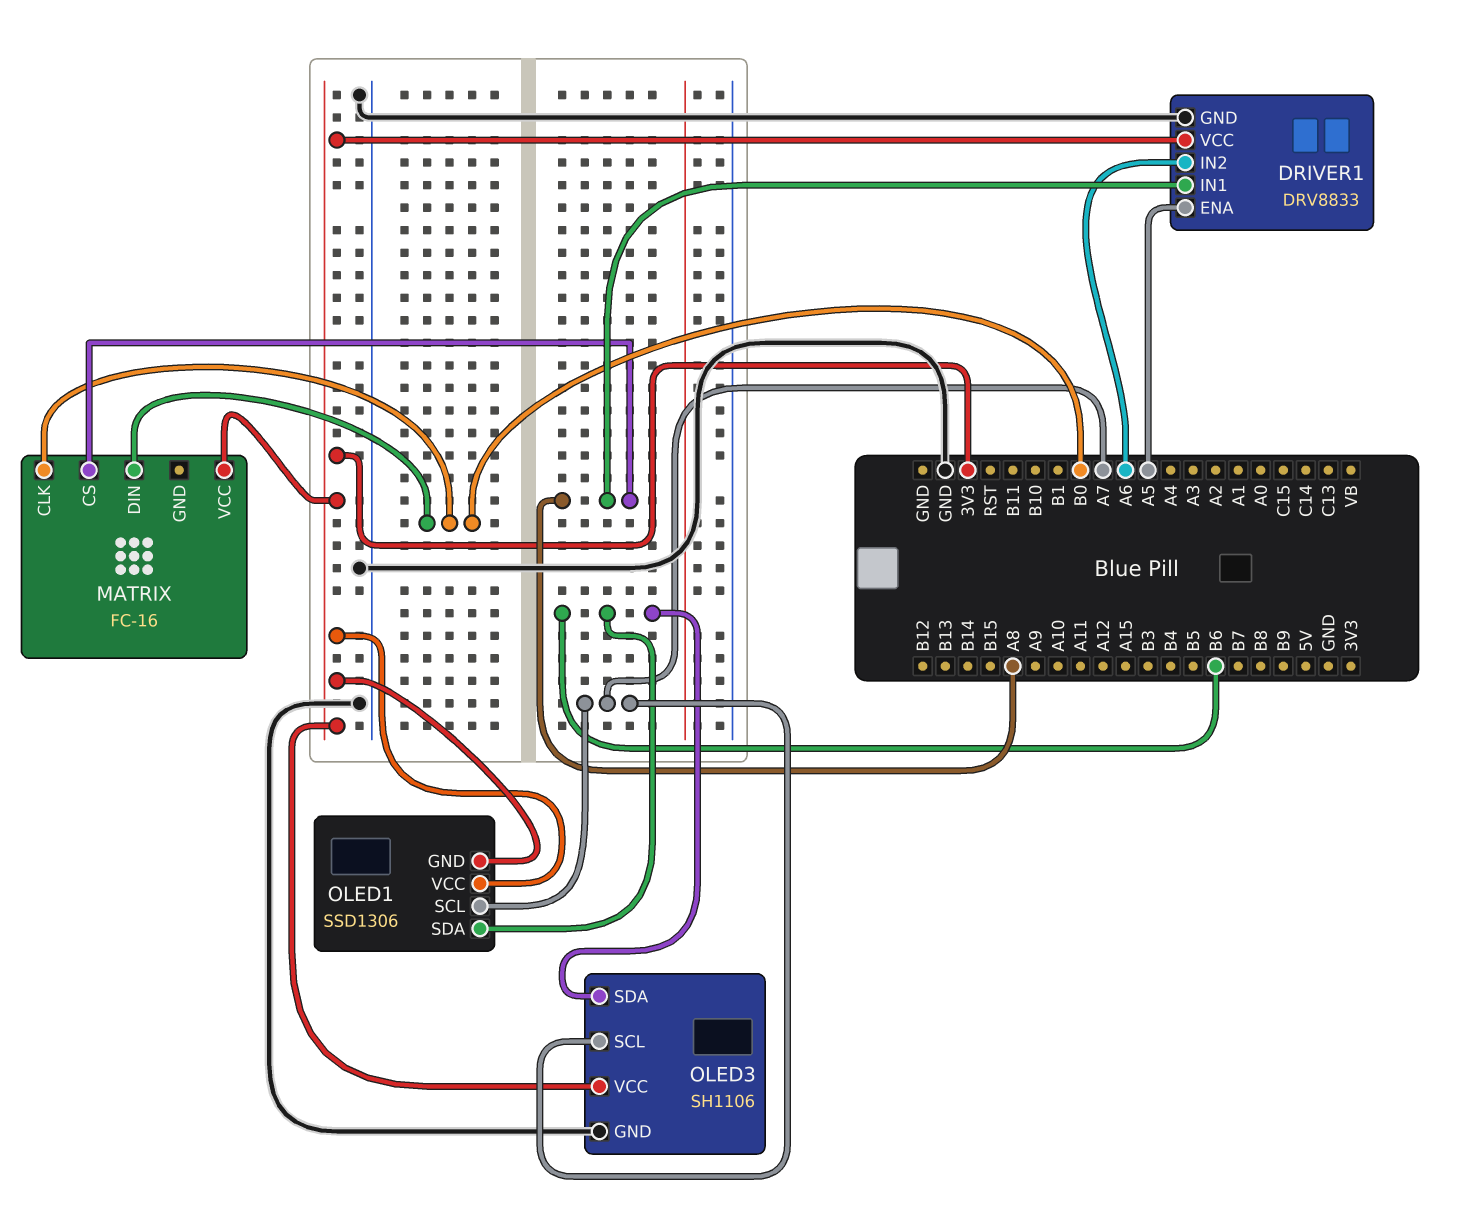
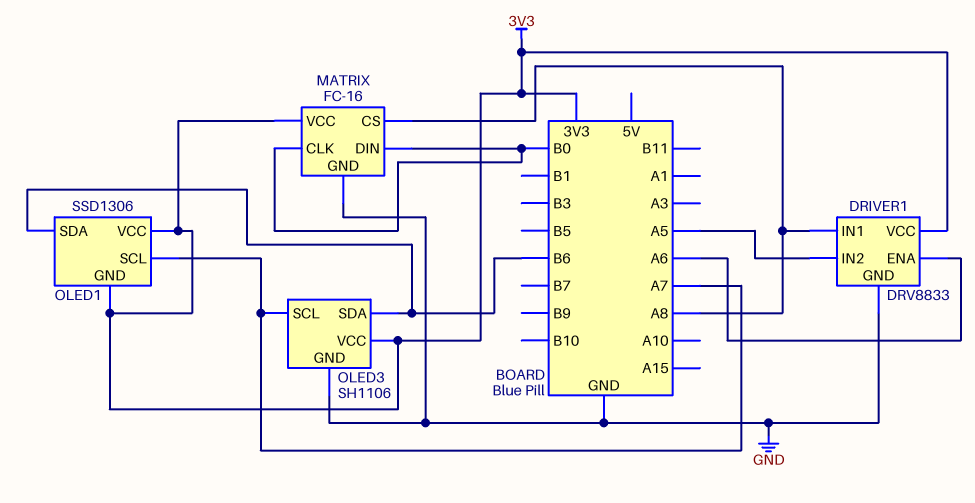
DRIVER1 pin ENA: A5 -> A6
DRIVER1 pin IN2: A6 -> A5
MATRIX pin GND: none -> GND

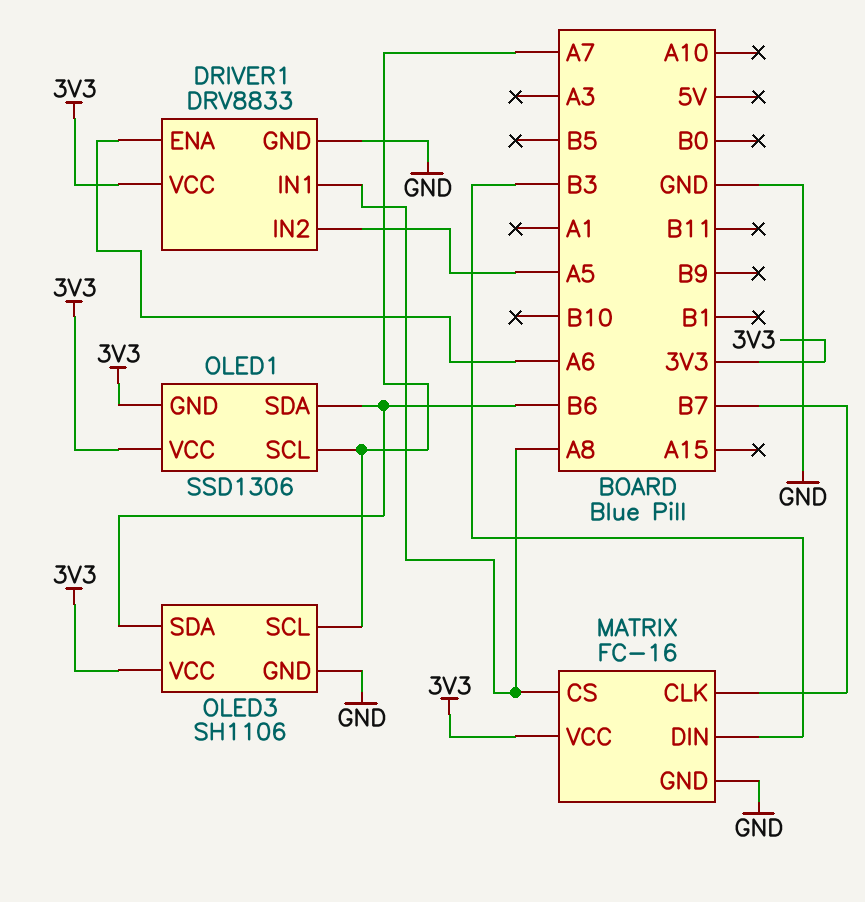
MATRIX pin CLK: B0 -> B7
MATRIX pin DIN: B0 -> B3

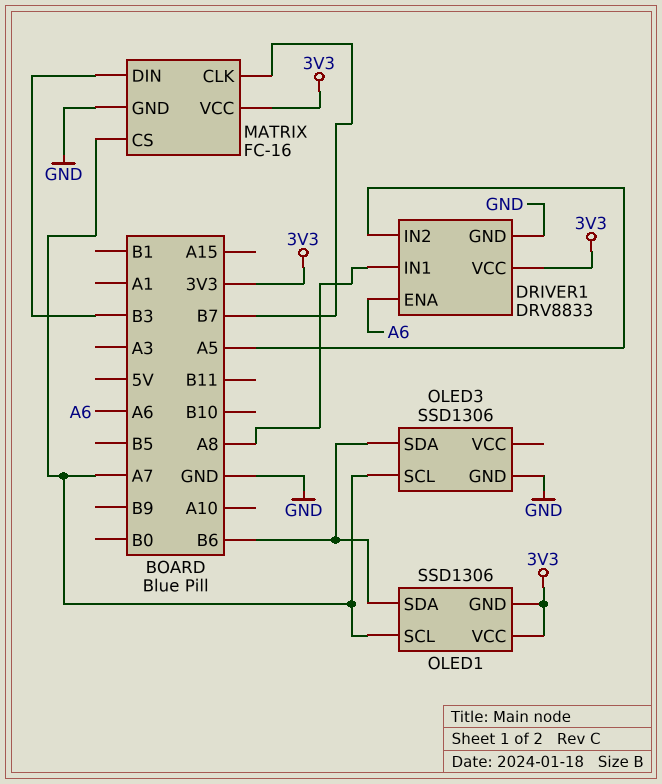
MATRIX pin CS: A8 -> A7
OLED3: SH1106 -> SSD1306
OLED3 pin VCC: 3V3 -> none

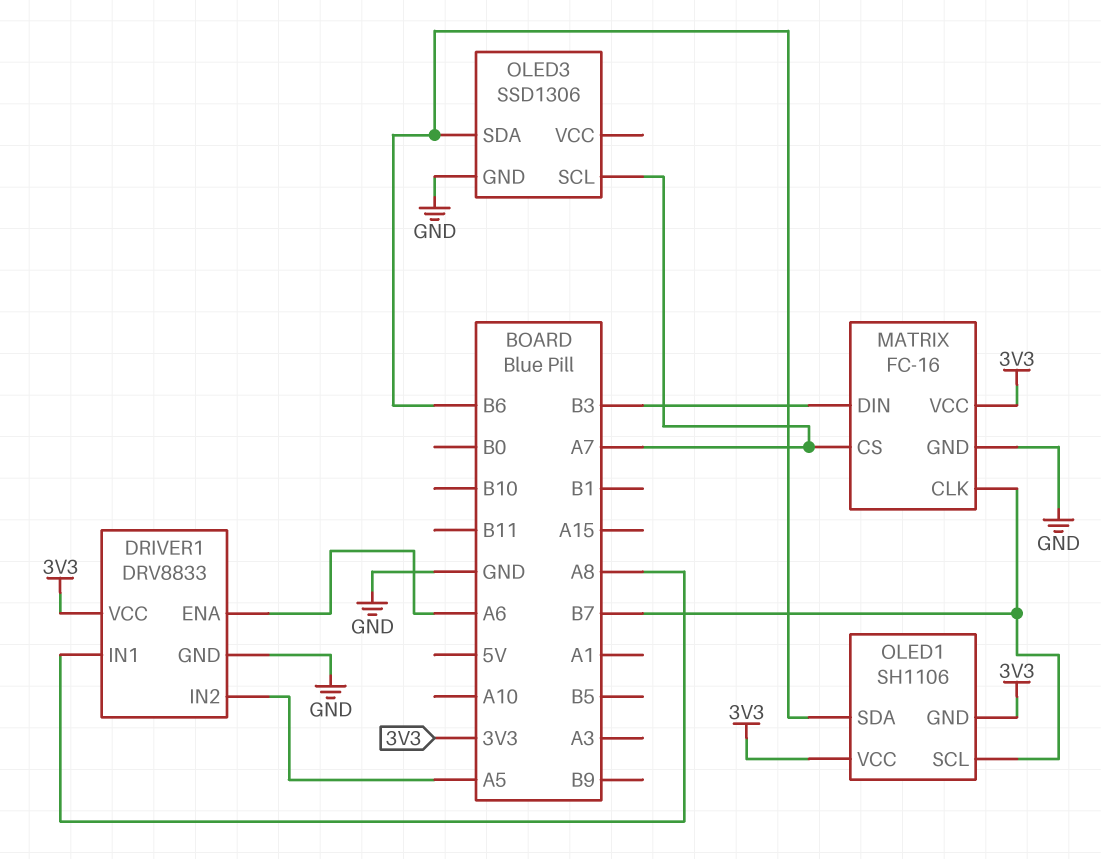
OLED1: SSD1306 -> SH1106
OLED1 pin SCL: A7 -> B7

